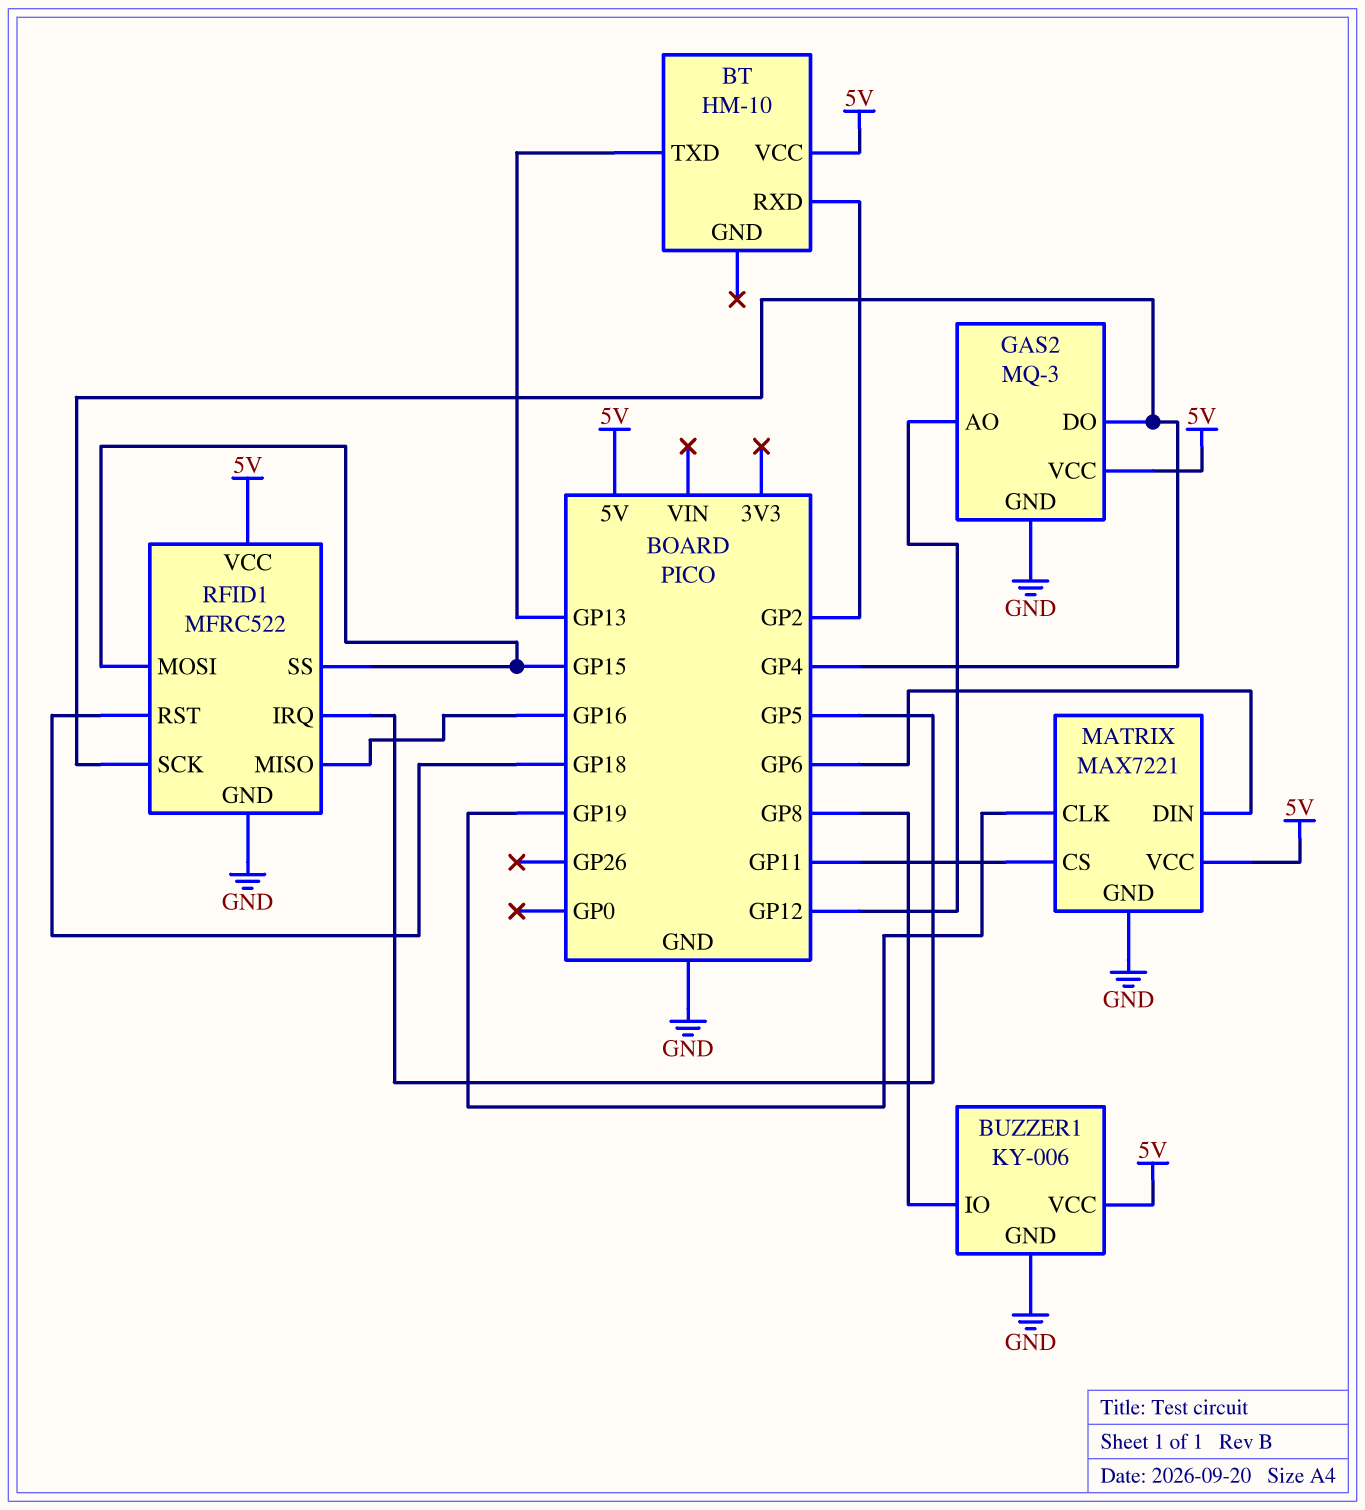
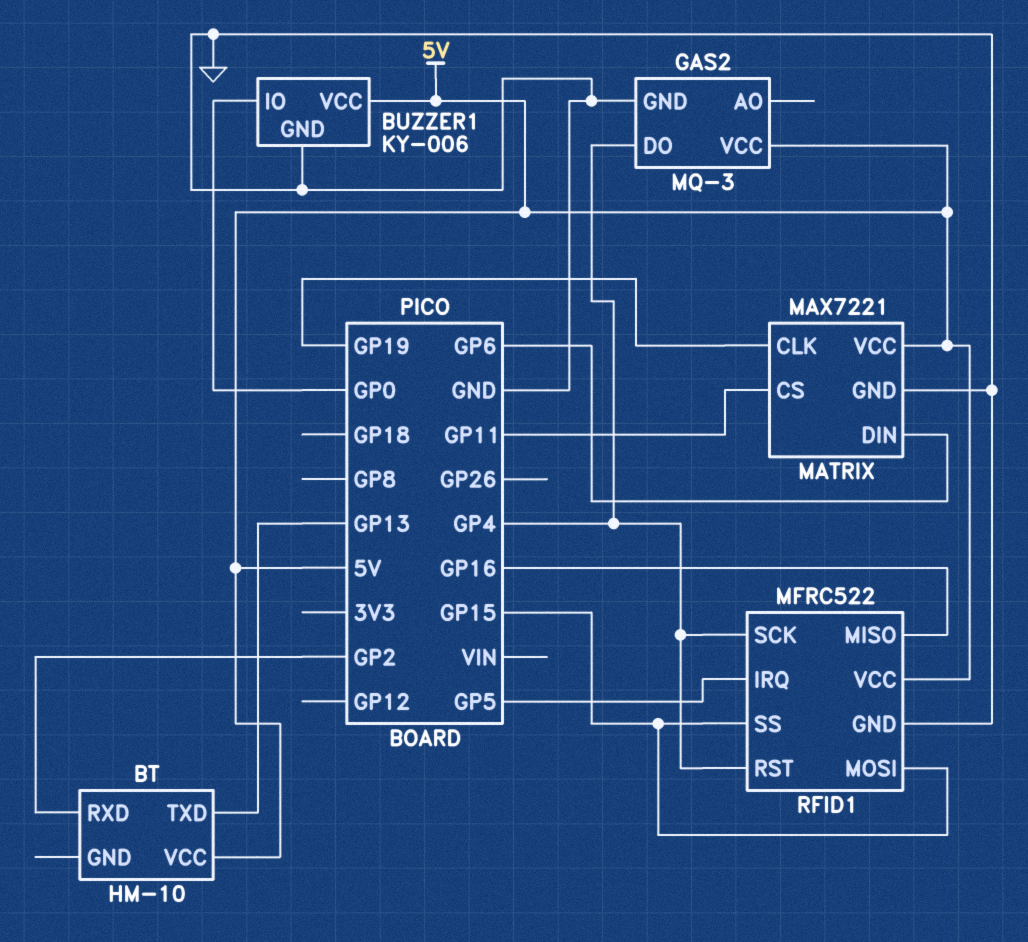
BUZZER1 pin IO: GP8 -> GP0
GAS2 pin AO: GP12 -> none
RFID1 pin RST: GP18 -> GP4

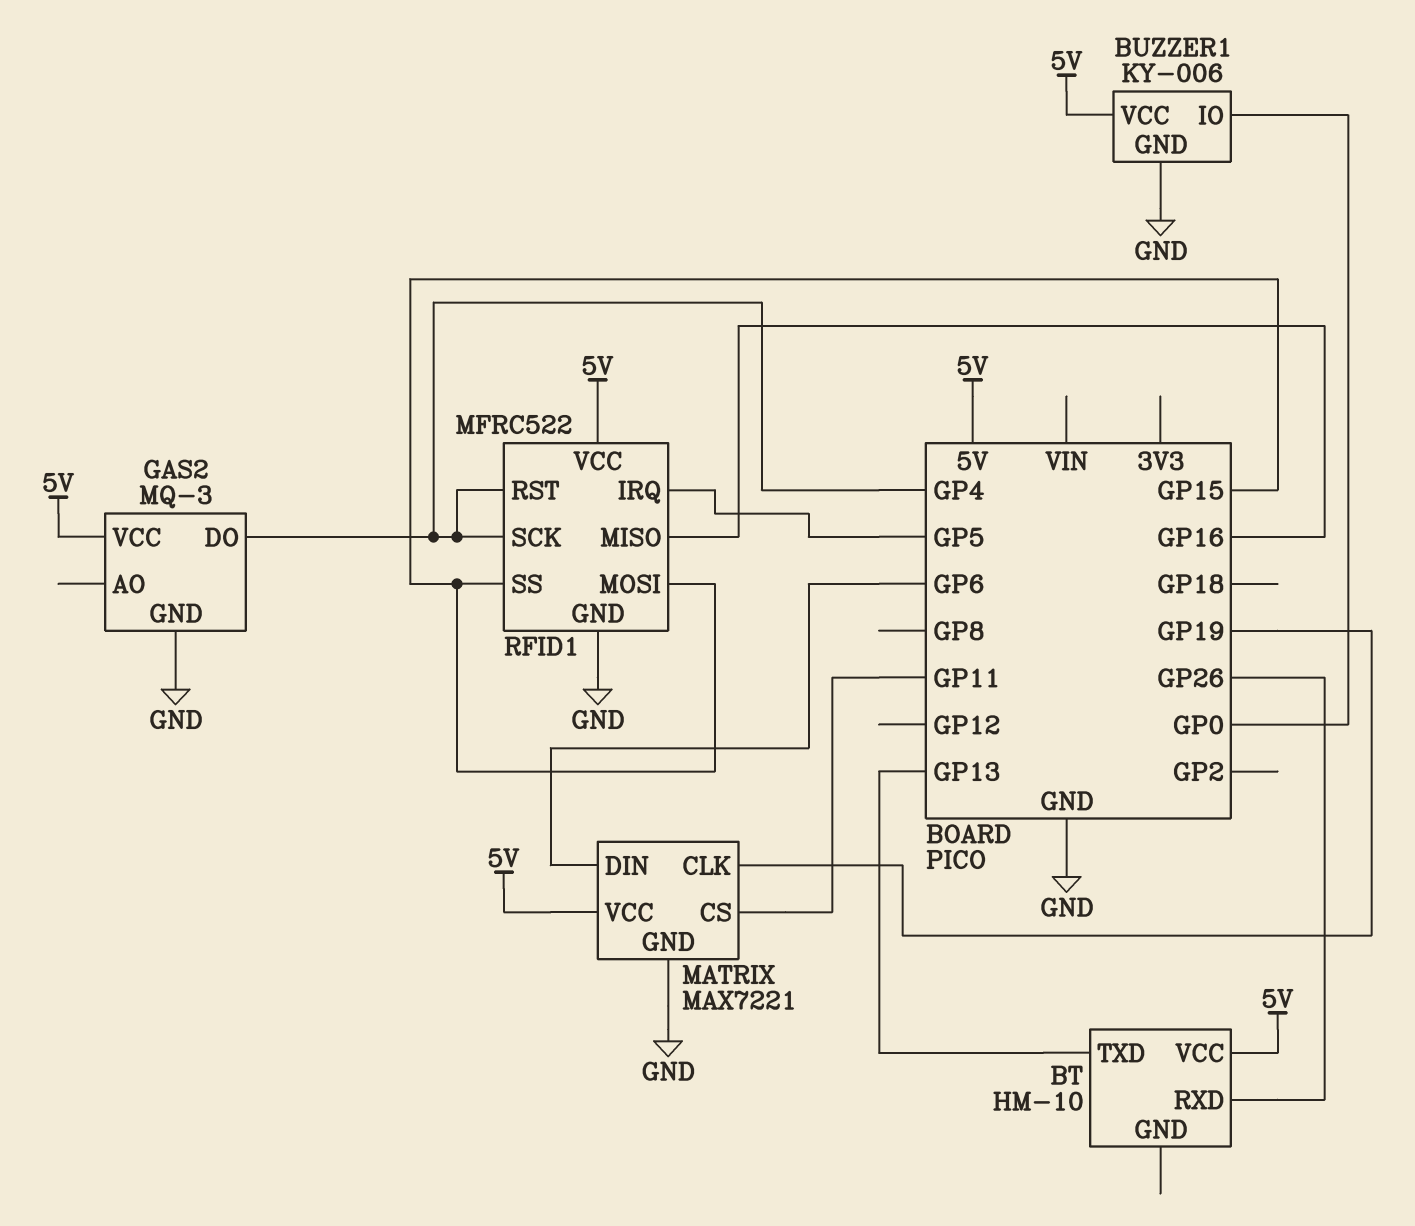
BT pin RXD: GP2 -> GP26

